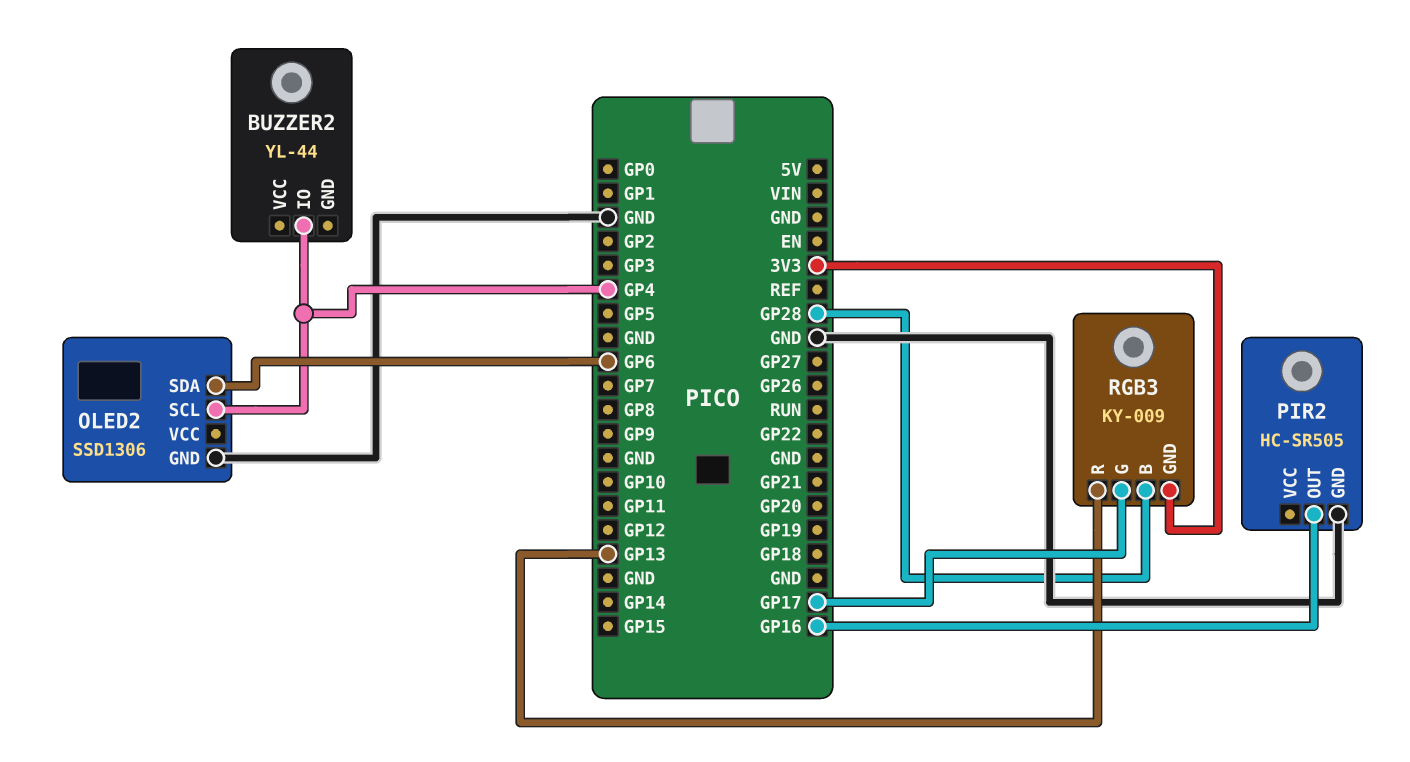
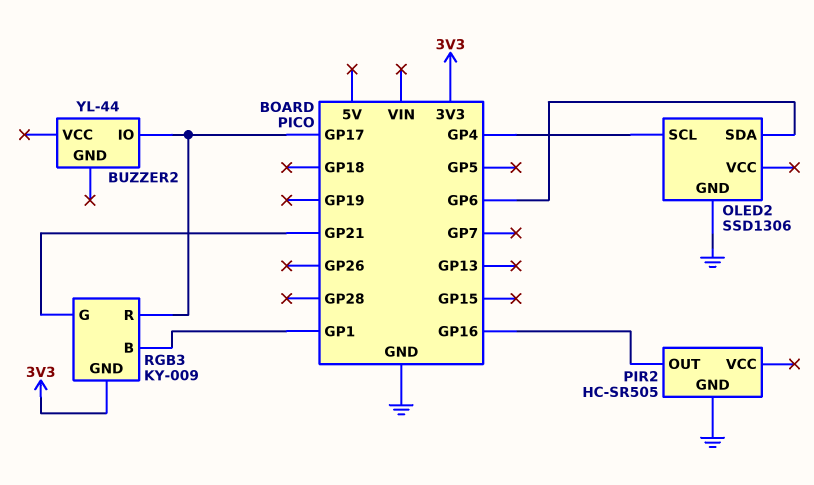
BUZZER2 pin IO: GP4 -> GP17
RGB3 pin B: GP28 -> GP1
RGB3 pin G: GP17 -> GP21
RGB3 pin R: GP13 -> GP17

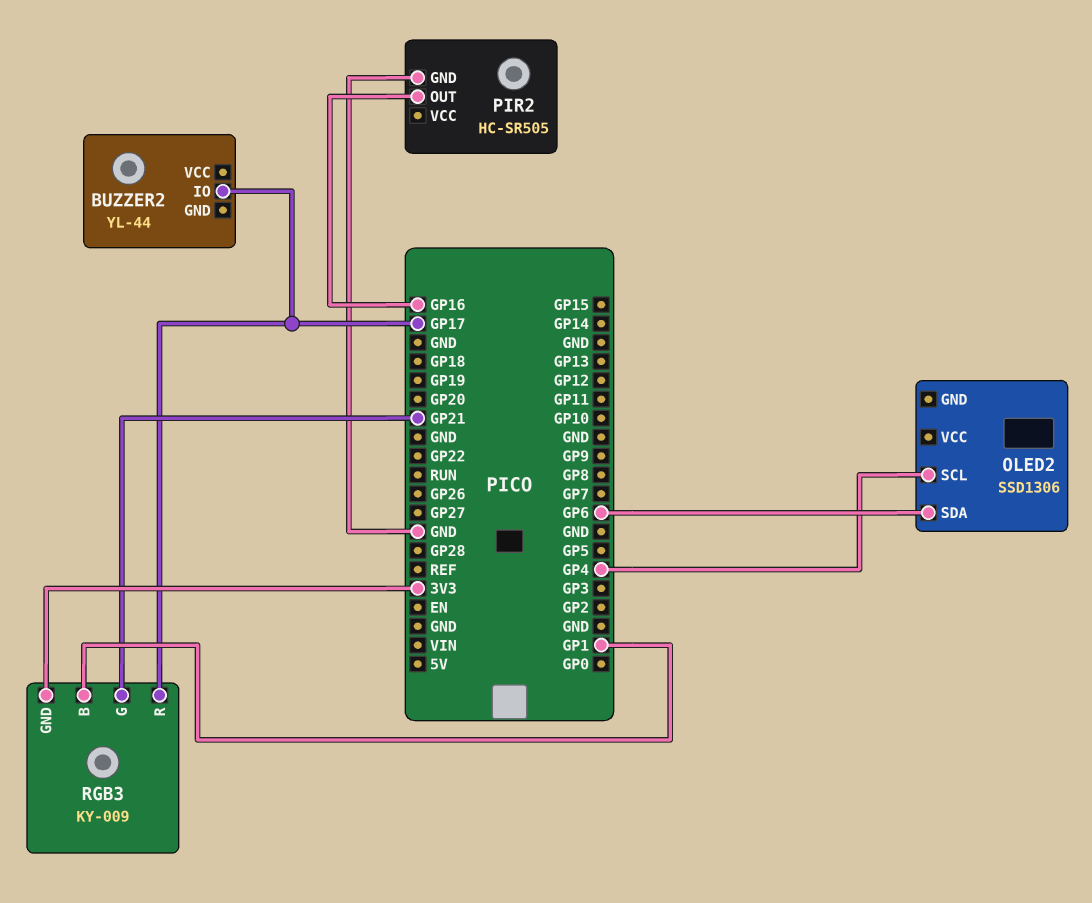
OLED2 pin GND: GND -> none

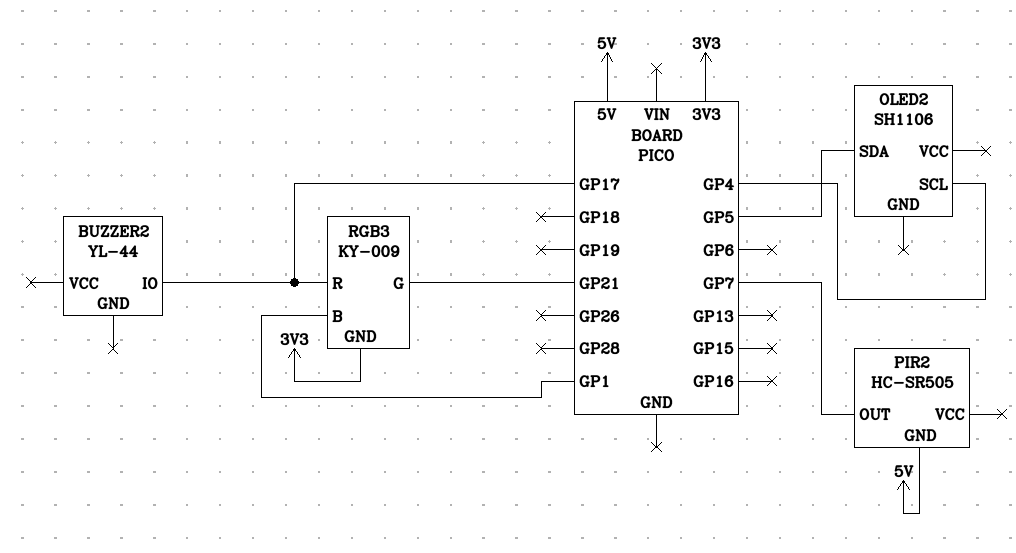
OLED2: SSD1306 -> SH1106
OLED2 pin SDA: GP6 -> GP5
PIR2 pin GND: GND -> 5V
PIR2 pin OUT: GP16 -> GP7

